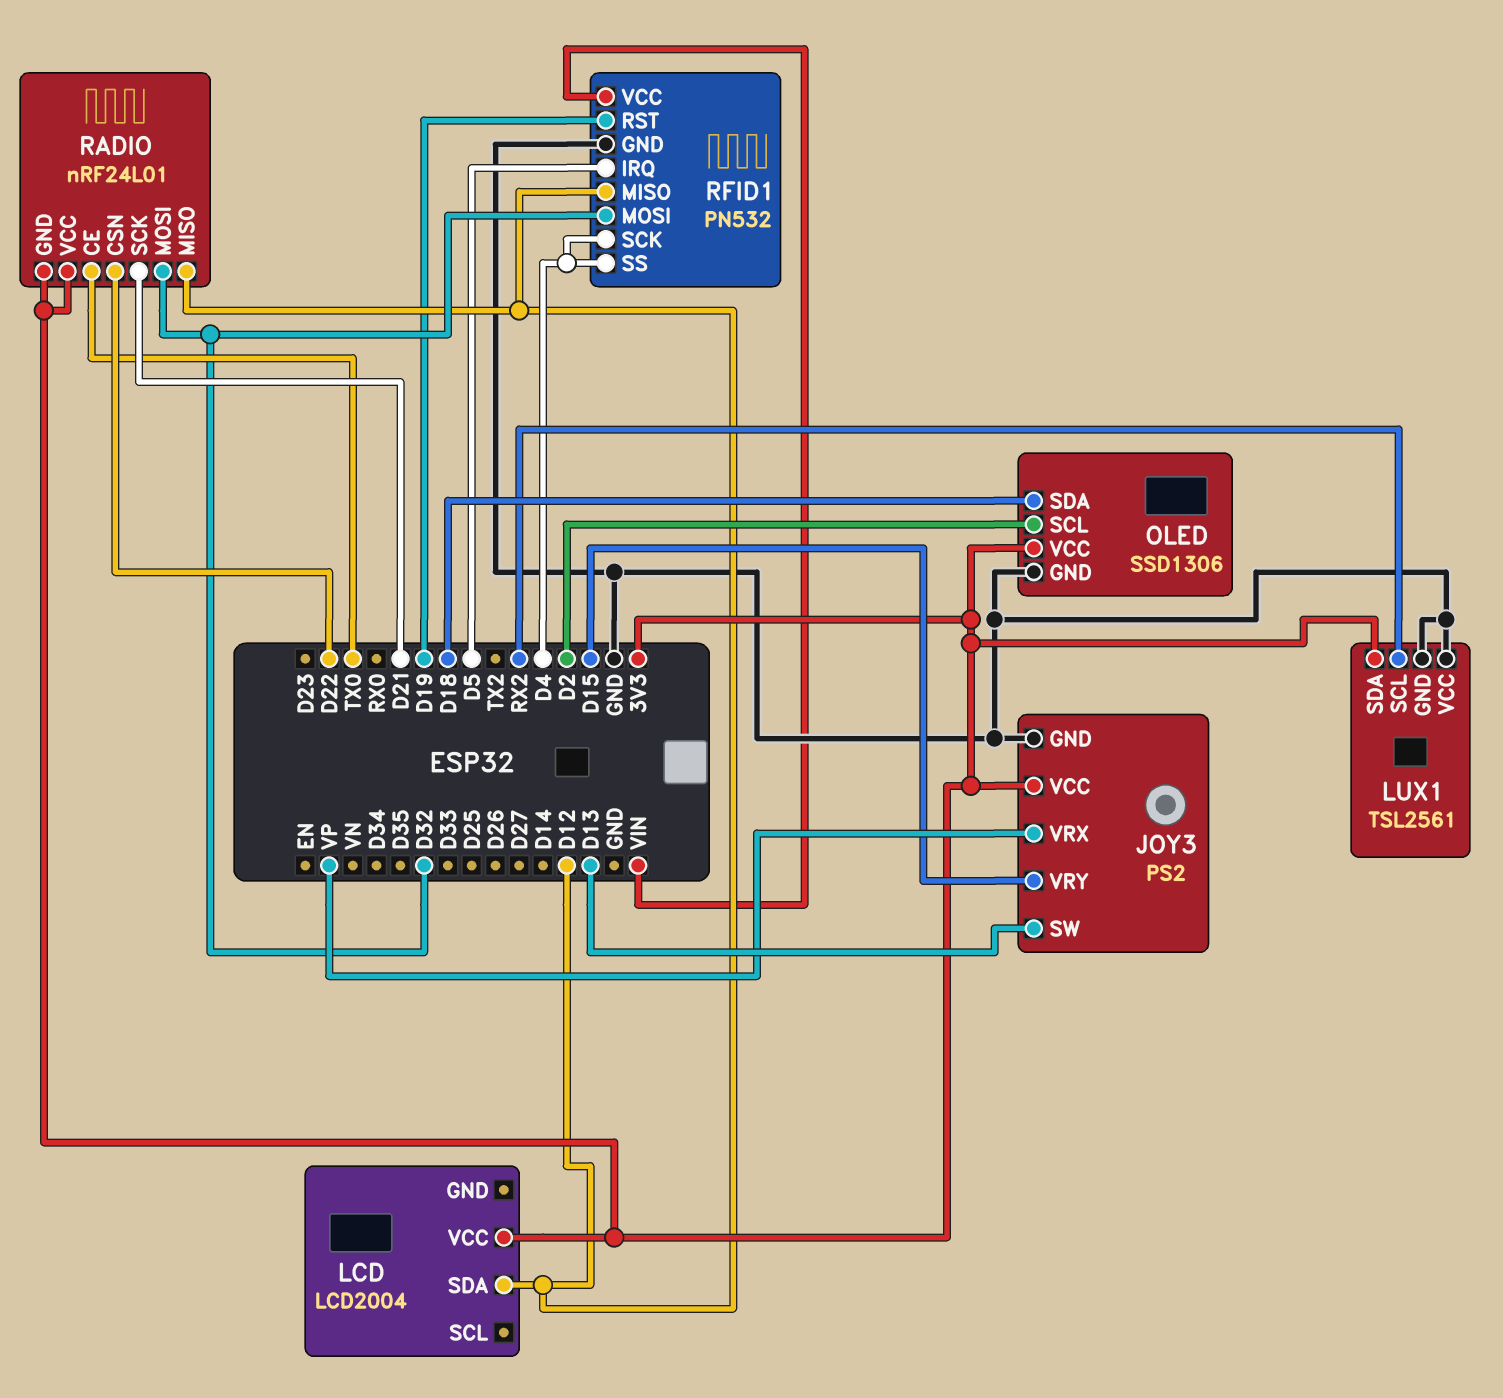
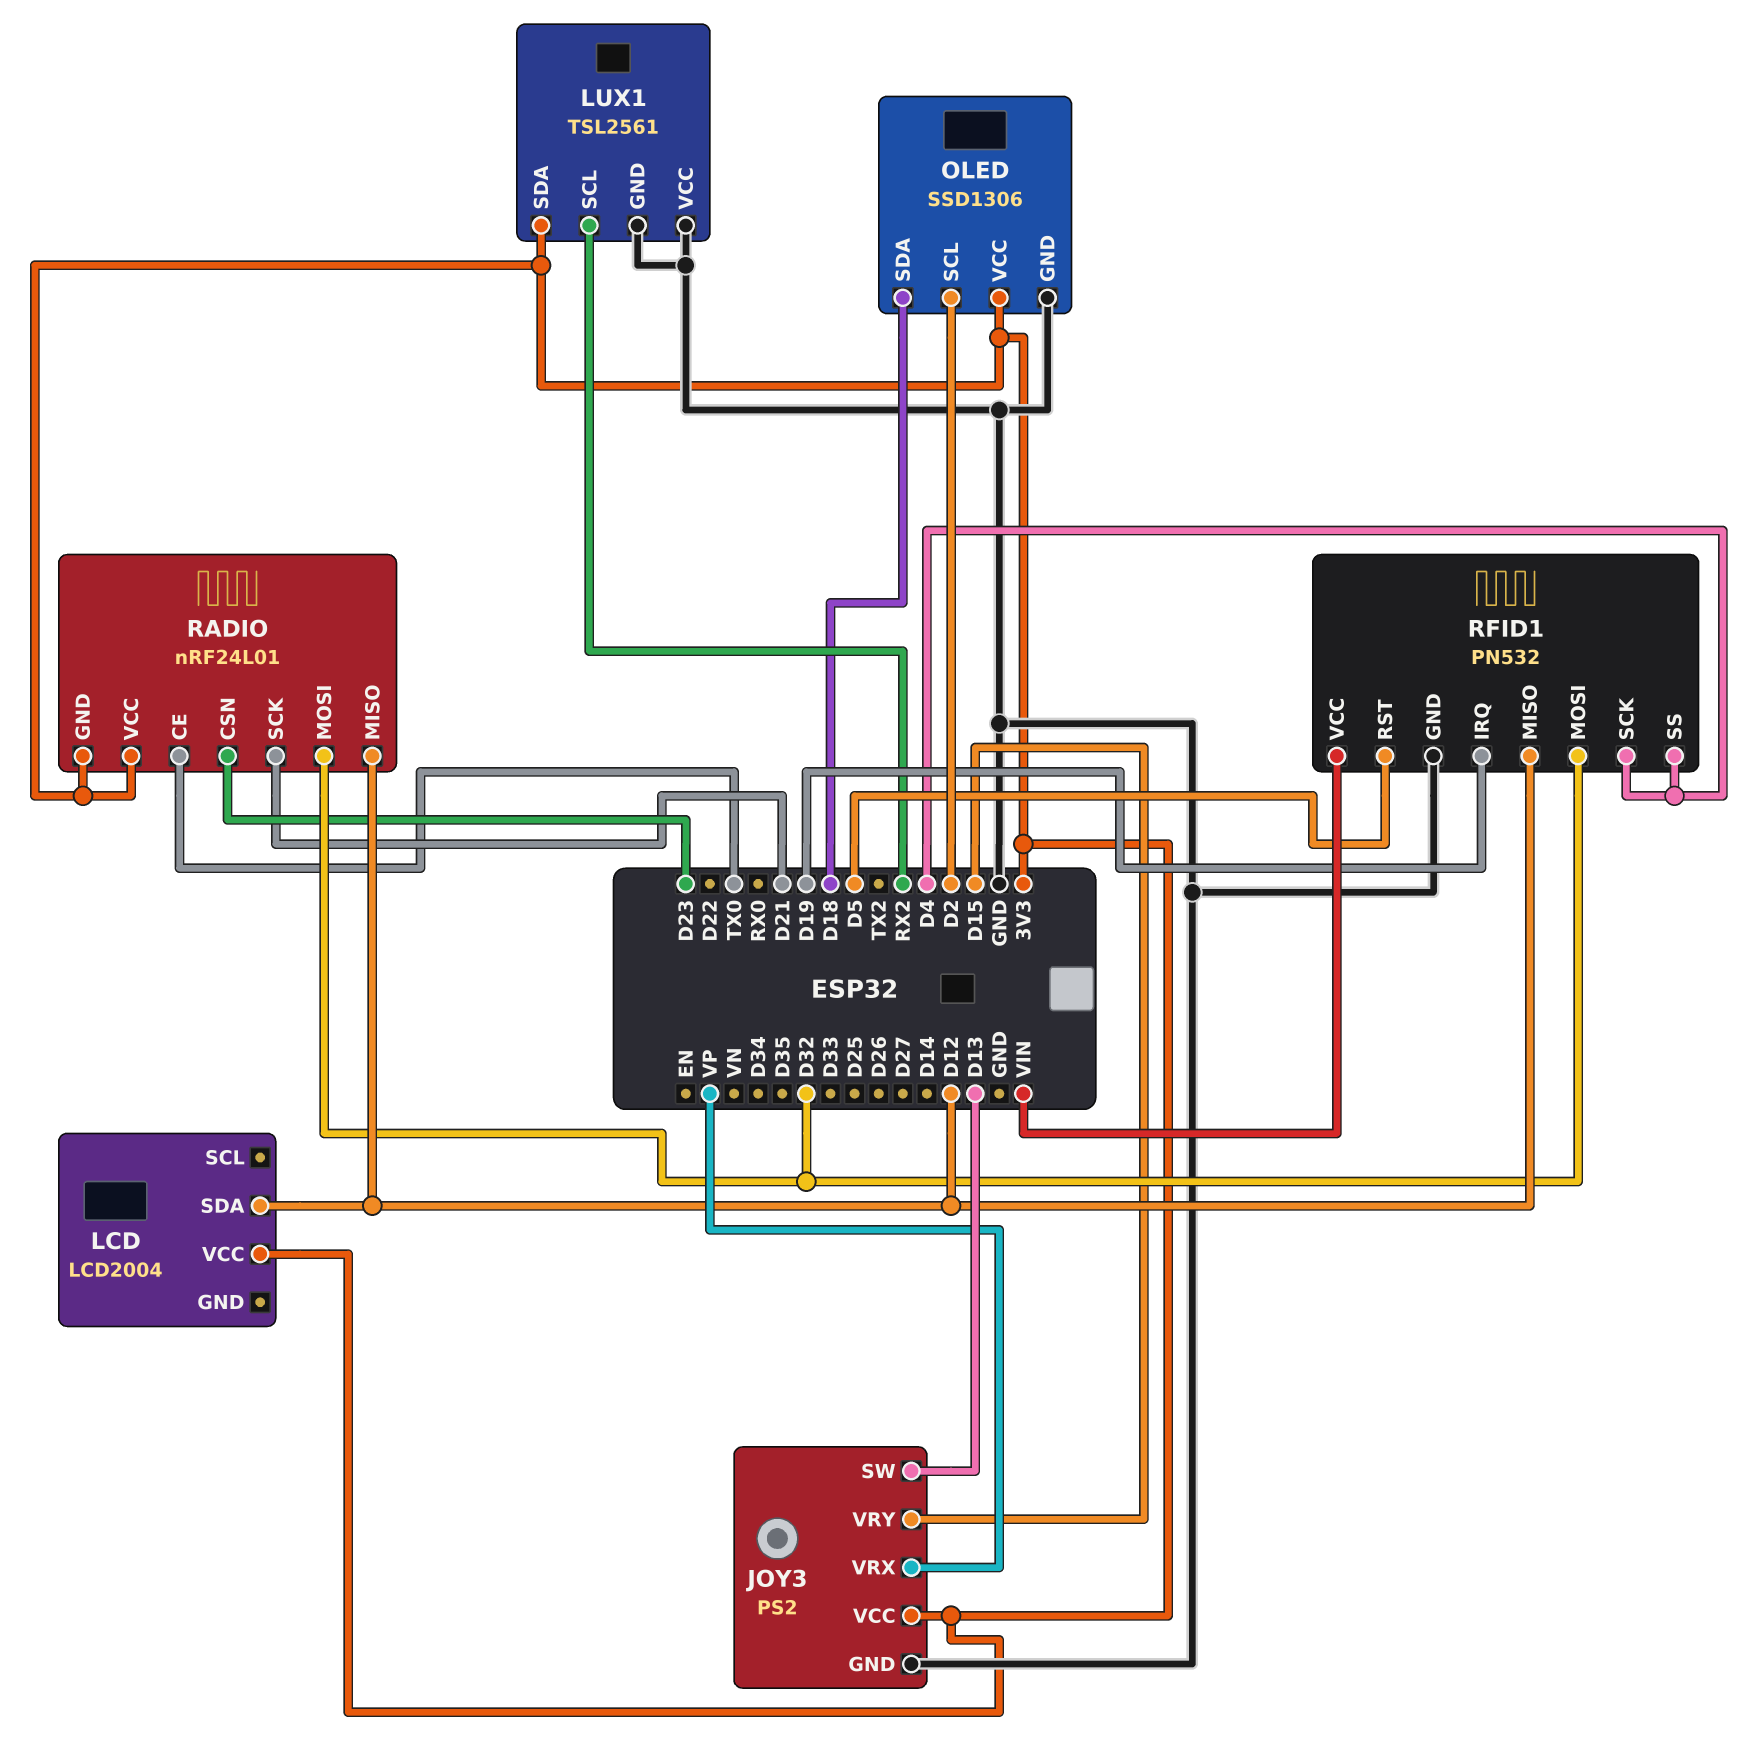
RADIO pin CSN: D22 -> D23
RFID1 pin IRQ: D5 -> D19
RFID1 pin RST: D19 -> D5

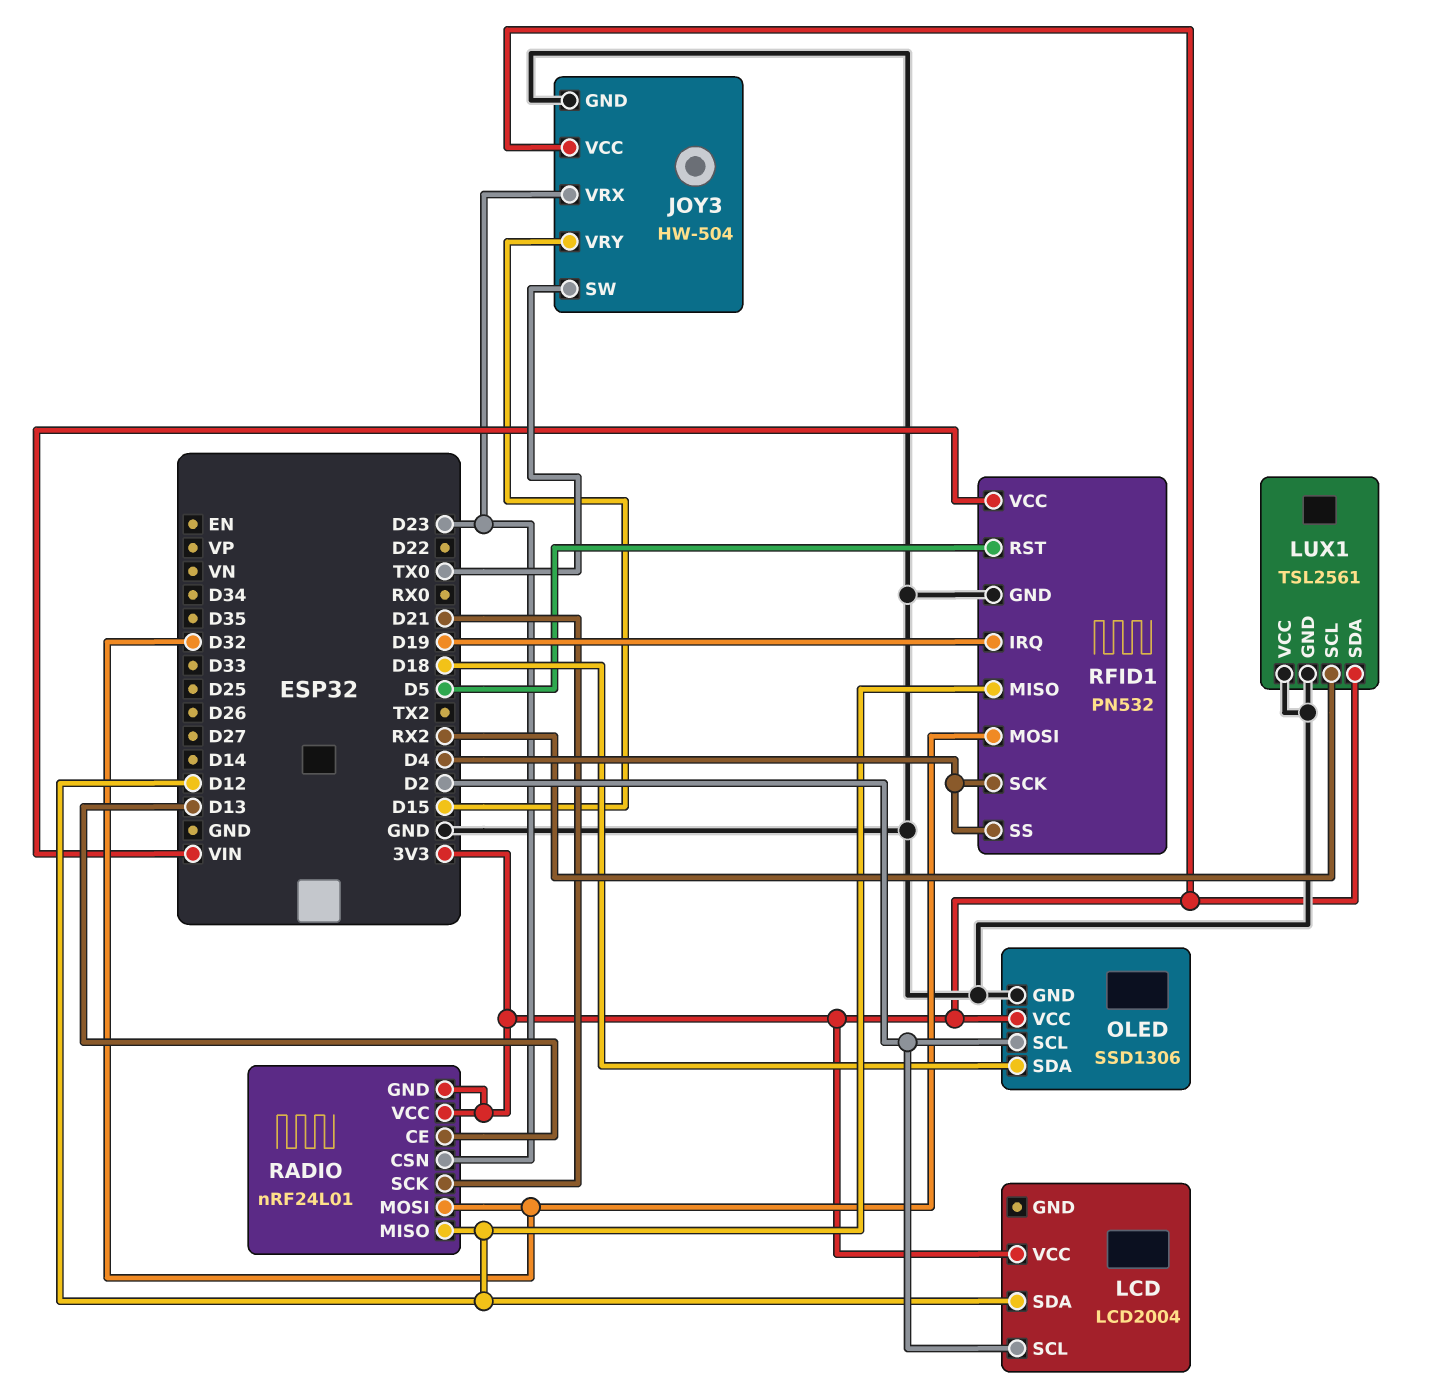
JOY3: PS2 -> HW-504
JOY3 pin SW: D13 -> TX0
JOY3 pin VRX: VP -> D23
LCD pin SCL: none -> D2
RADIO pin CE: TX0 -> D13

